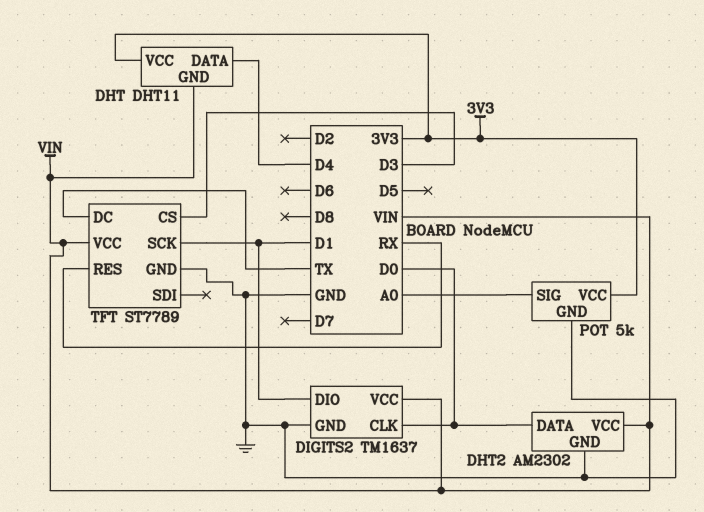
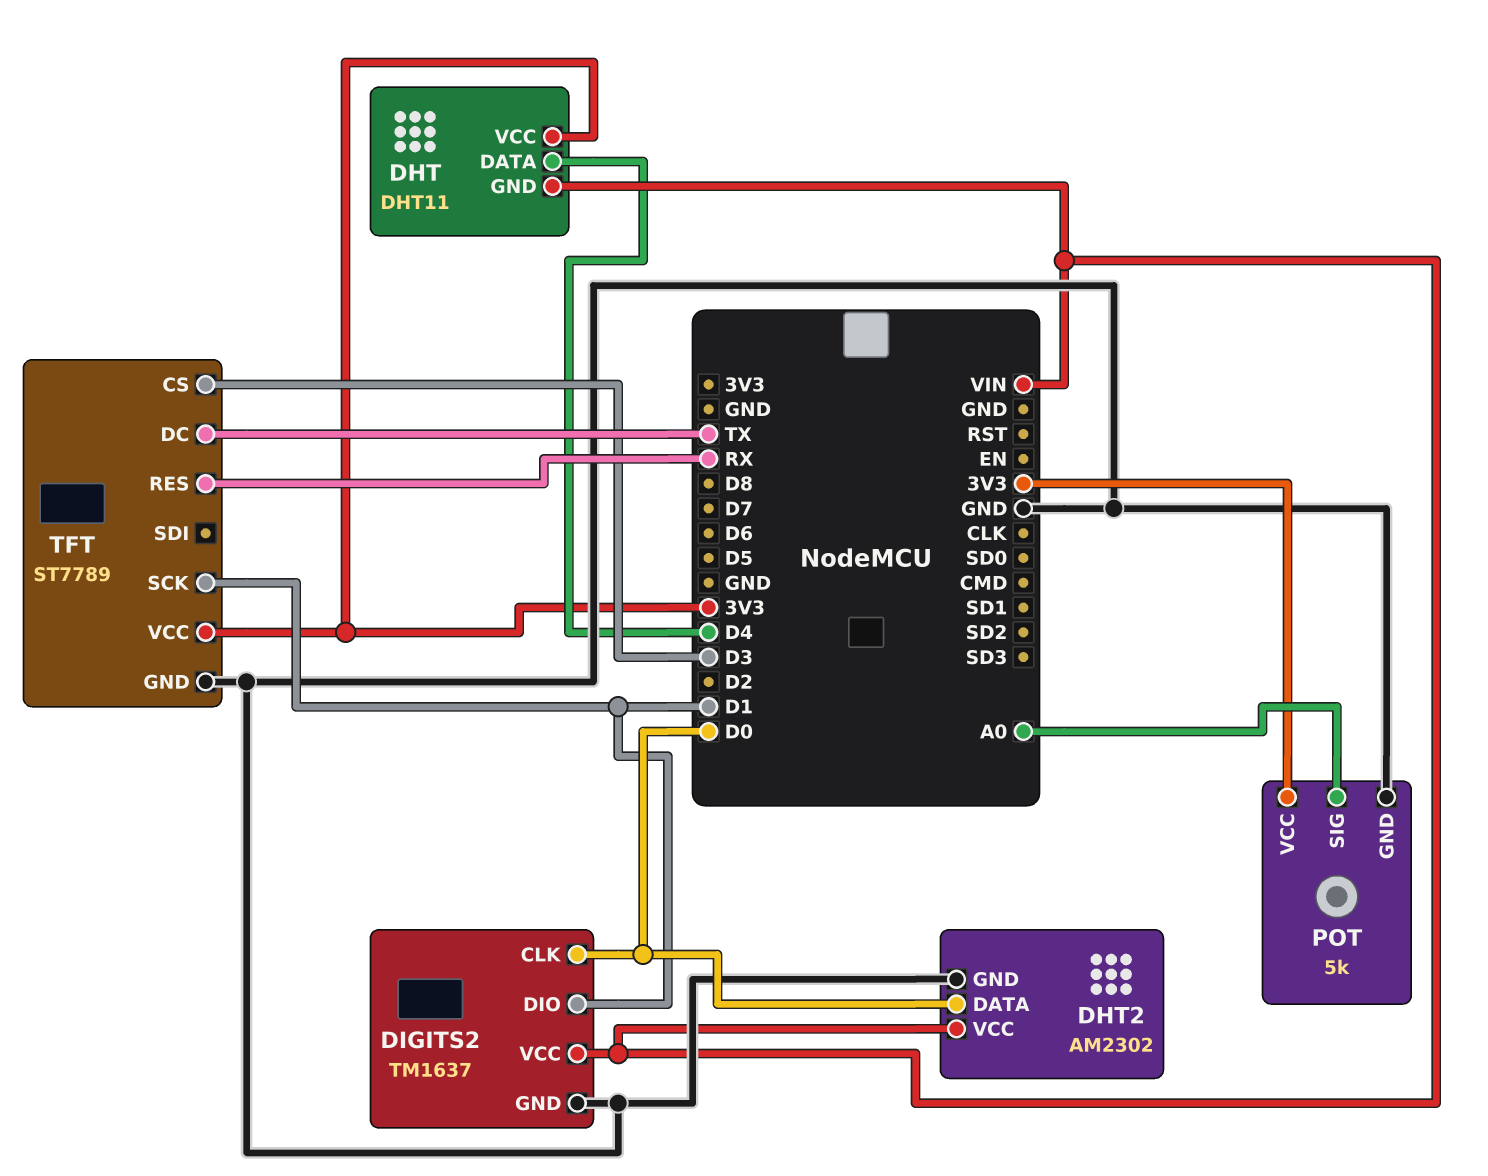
TFT pin VCC: VIN -> 3V3

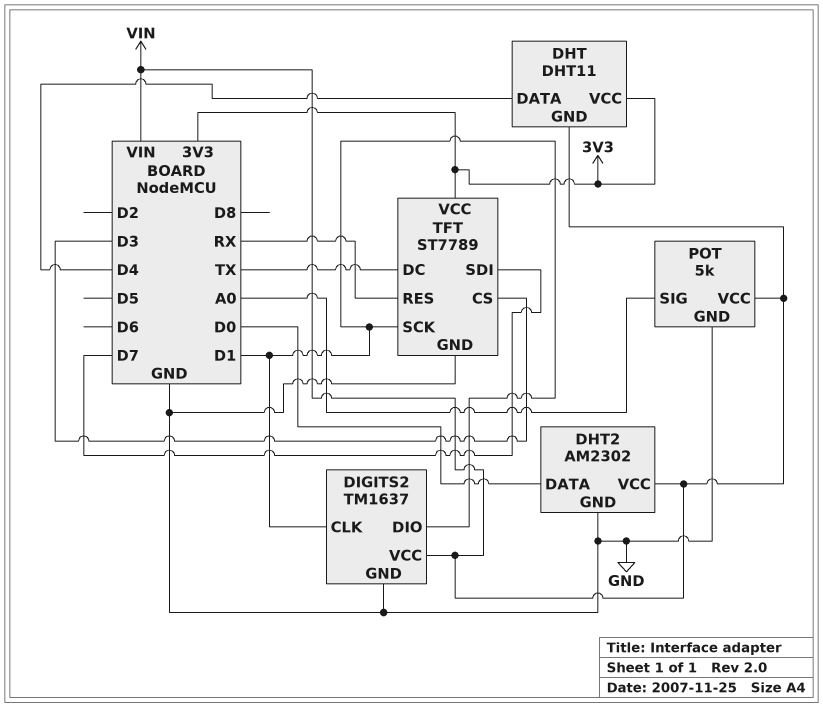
DIGITS2 pin CLK: D0 -> D1
POT pin VCC: 3V3 -> VIN
TFT pin SDI: none -> D7

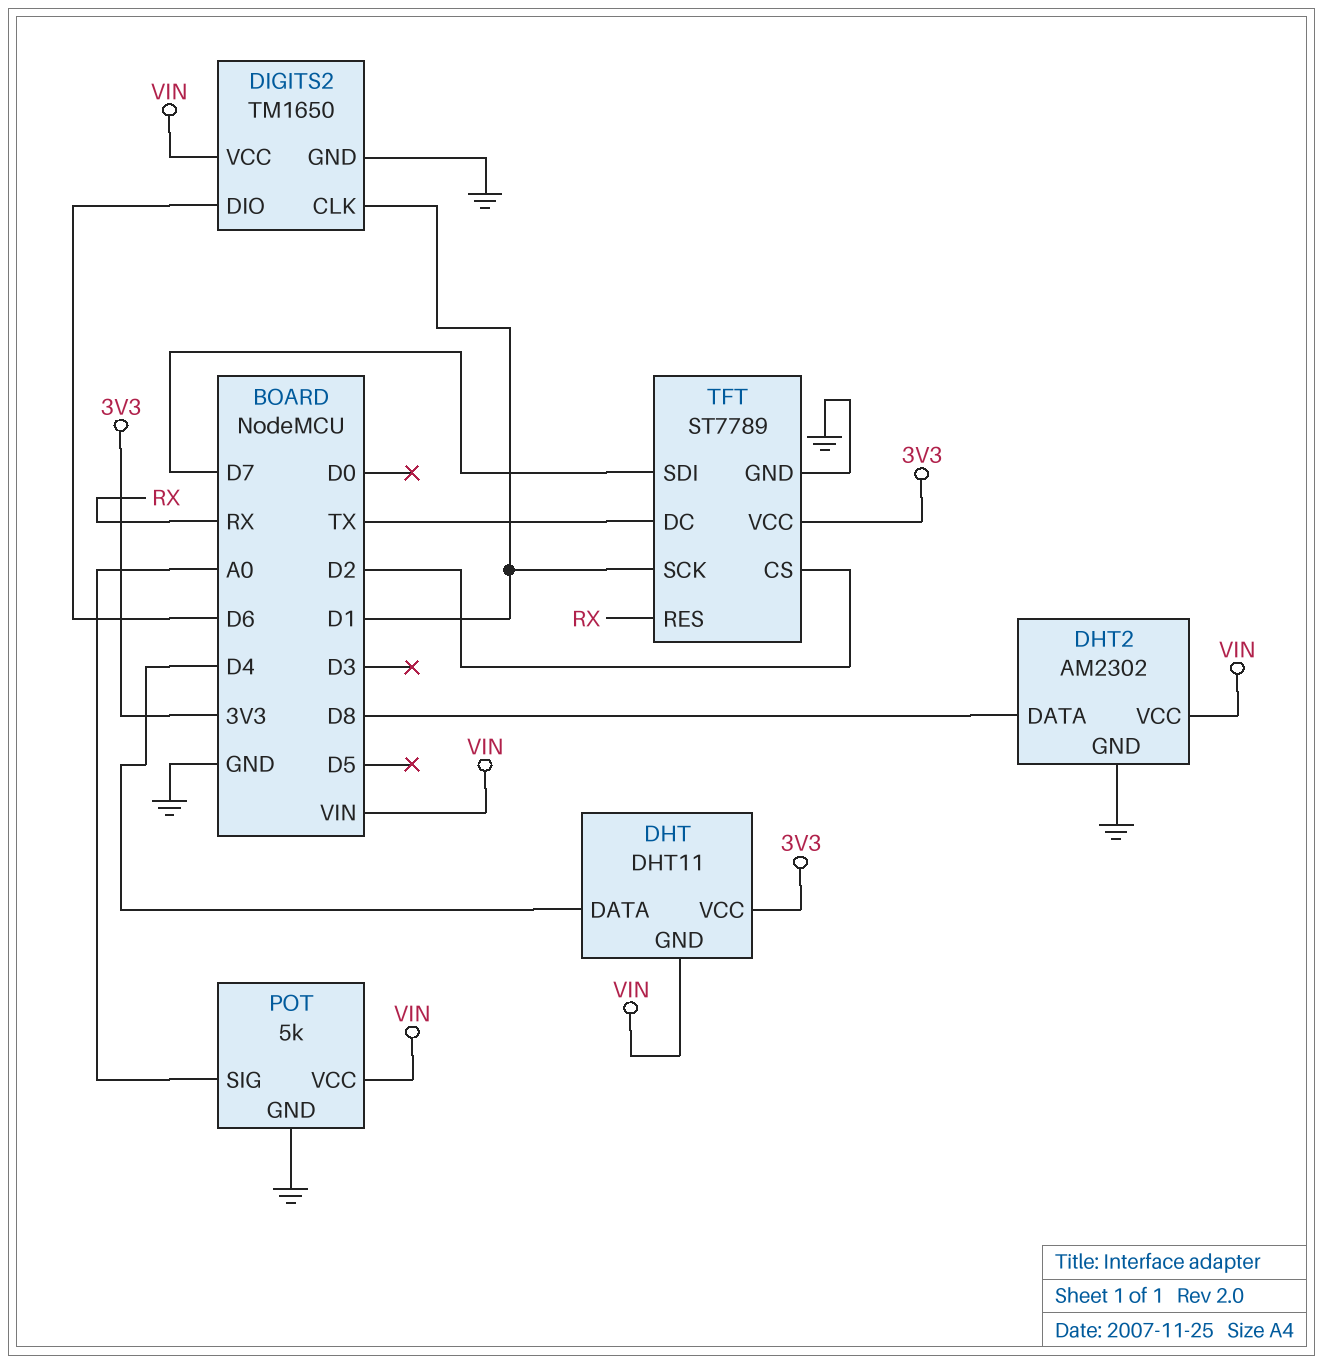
DHT2 pin DATA: D0 -> D8
DIGITS2: TM1637 -> TM1650
DIGITS2 pin DIO: D1 -> D6
TFT pin CS: D3 -> D2

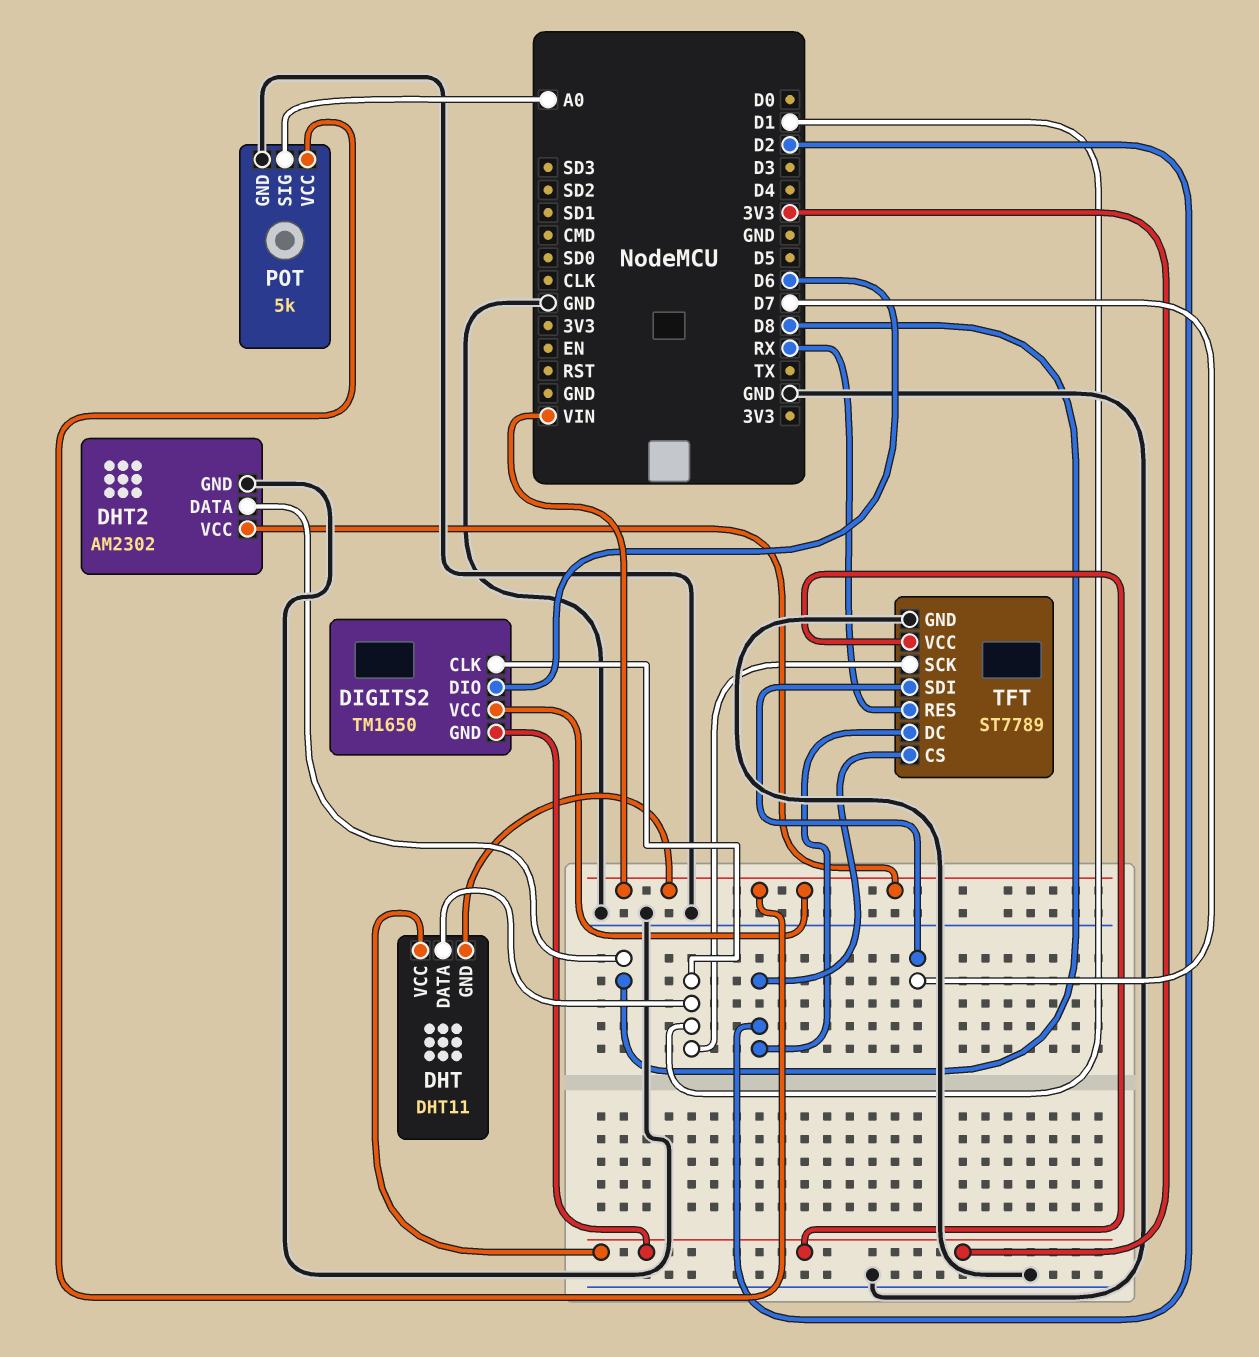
DHT pin DATA: D4 -> D1
DIGITS2 pin GND: GND -> 3V3
TFT pin DC: TX -> D2

